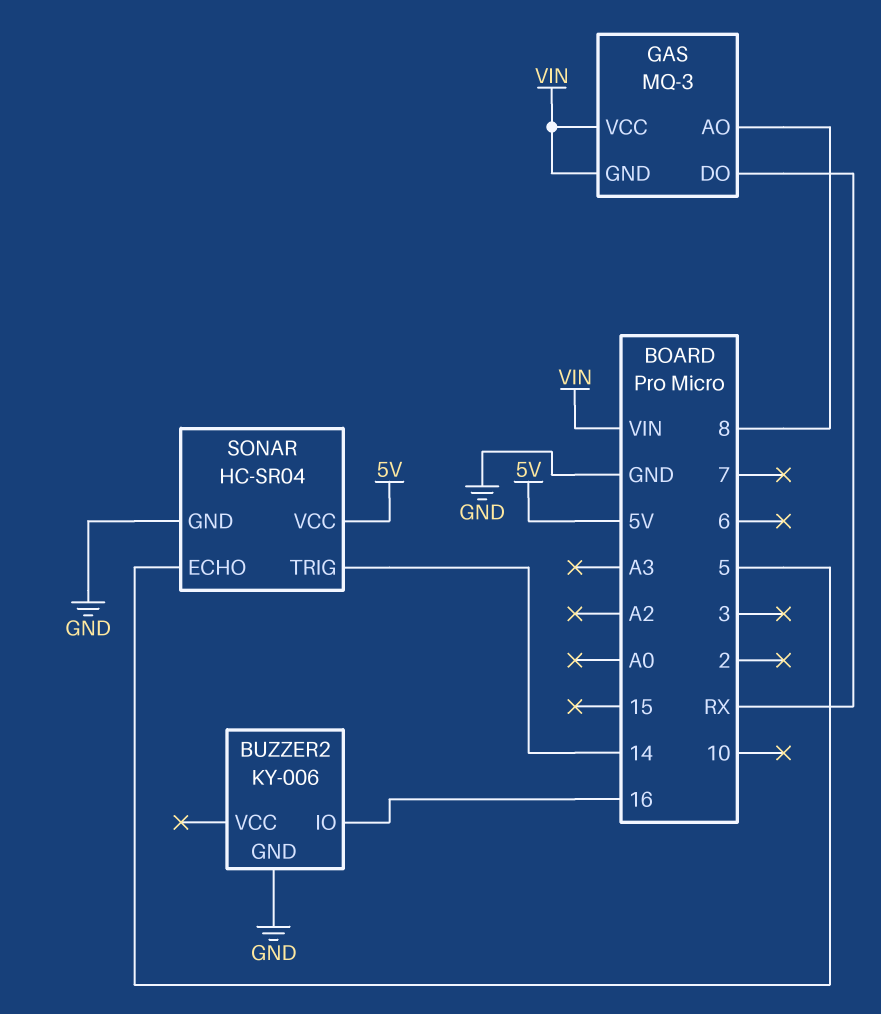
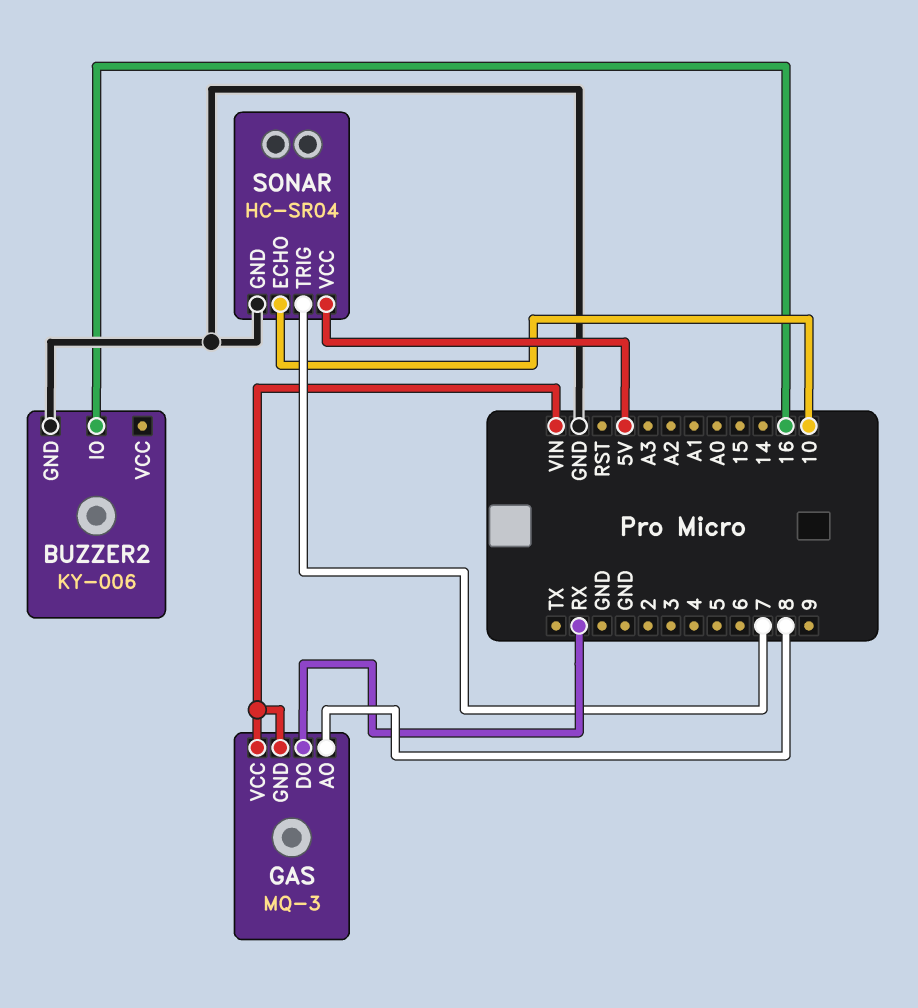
SONAR pin ECHO: 5 -> 10
SONAR pin TRIG: 14 -> 7

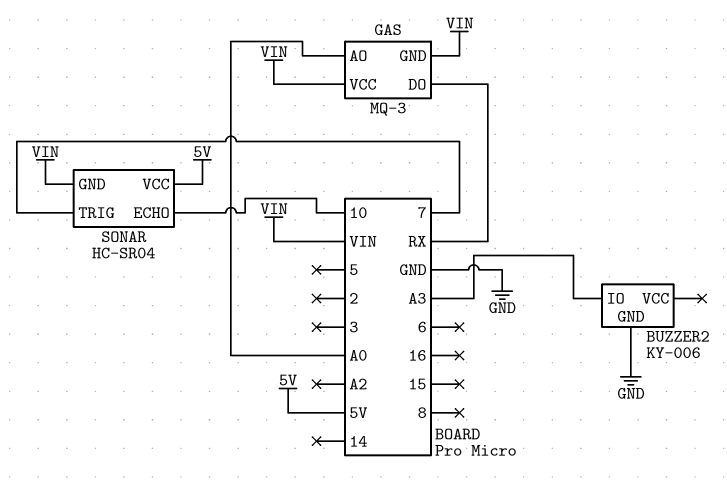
BUZZER2 pin IO: 16 -> A3
GAS pin AO: 8 -> A0
SONAR pin GND: GND -> VIN

